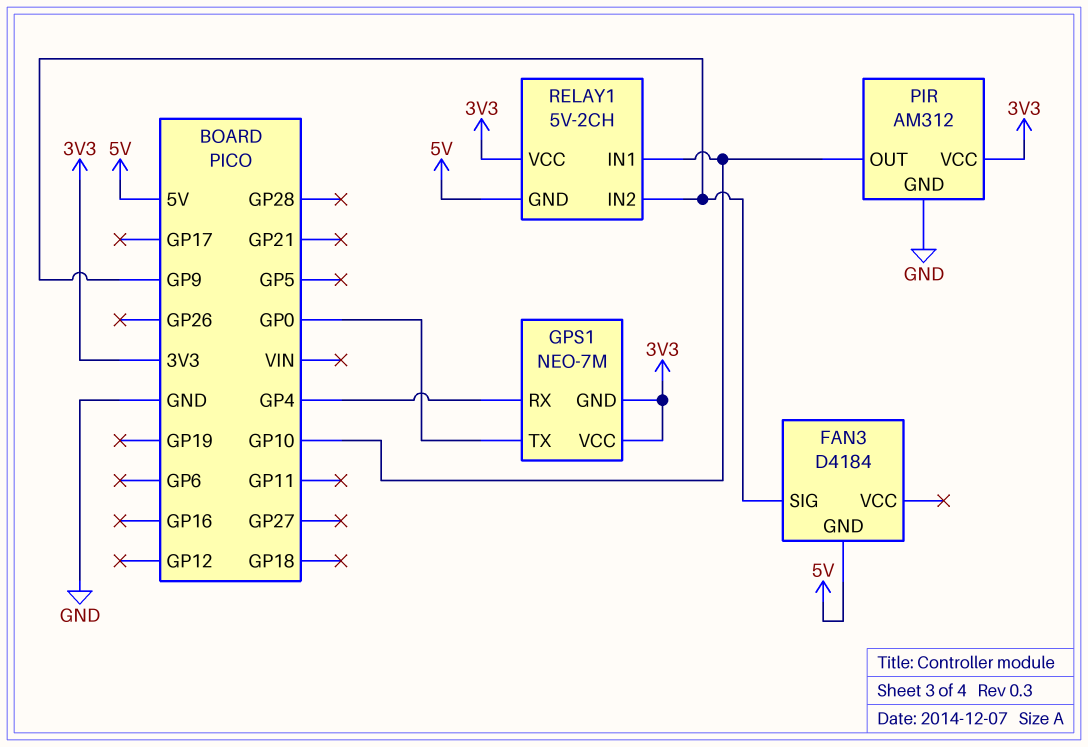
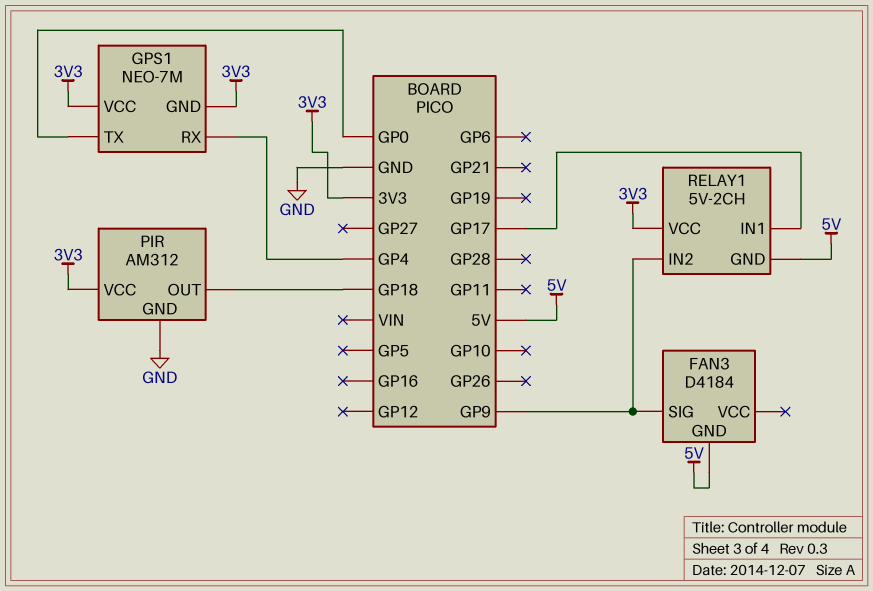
PIR pin OUT: GP10 -> GP18
RELAY1 pin IN1: GP10 -> GP17

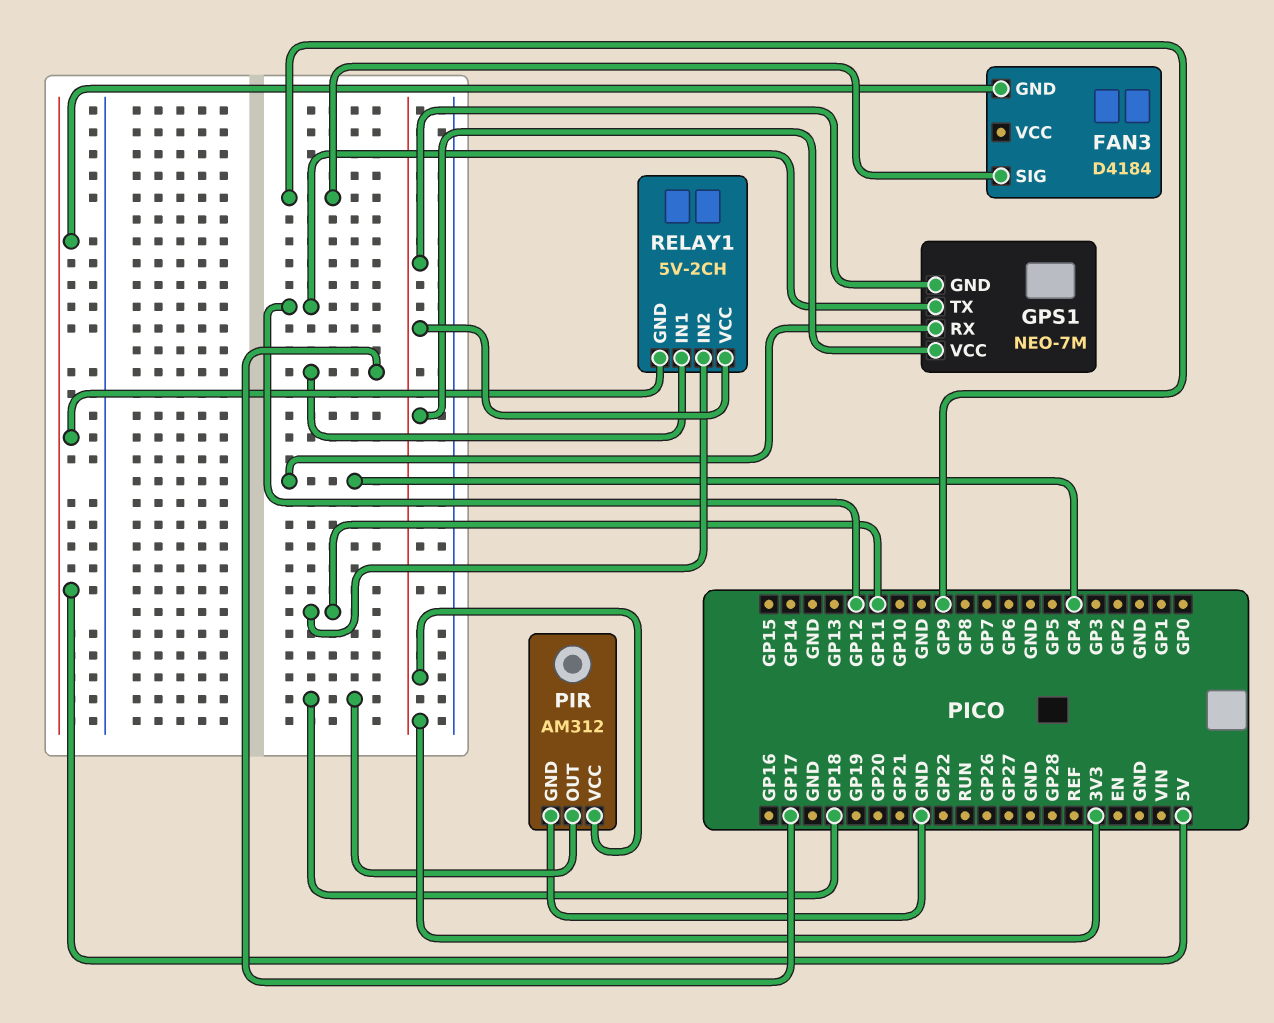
GPS1 pin TX: GP0 -> GP12
RELAY1 pin IN2: GP9 -> GP11

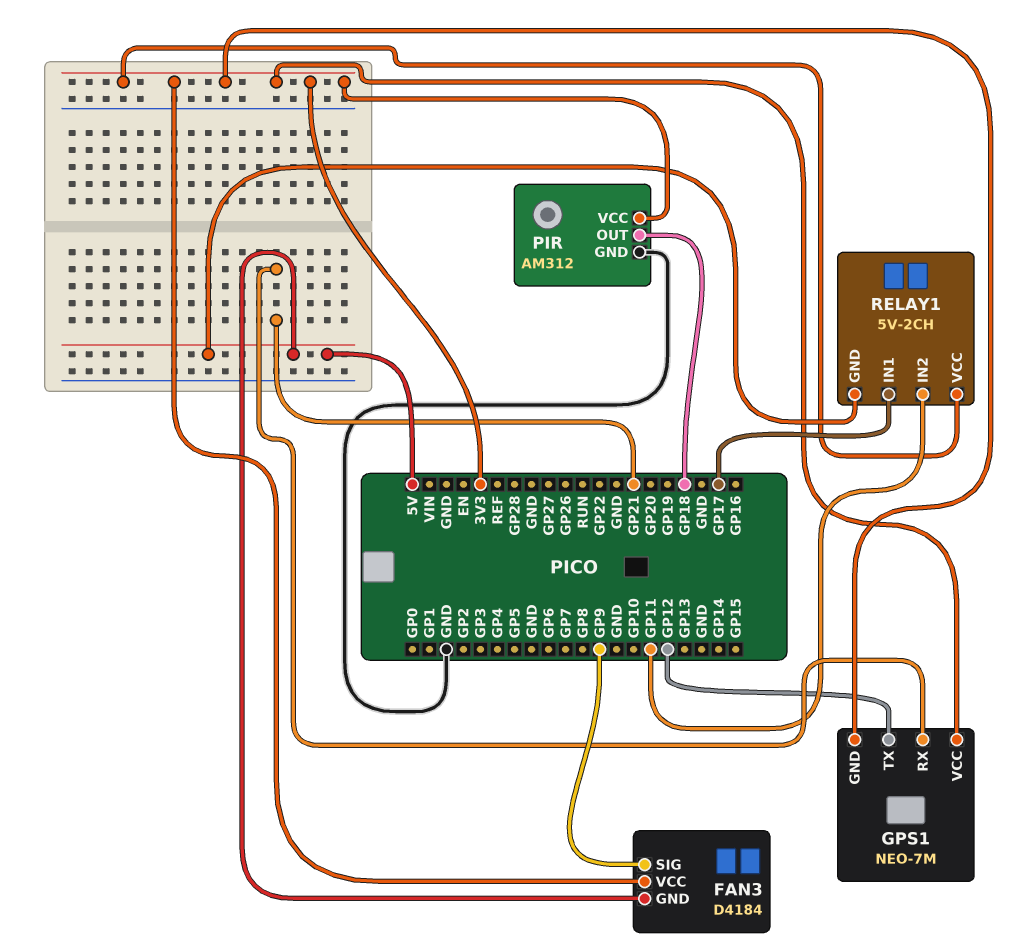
FAN3 pin VCC: none -> 3V3
GPS1 pin RX: GP4 -> GP21

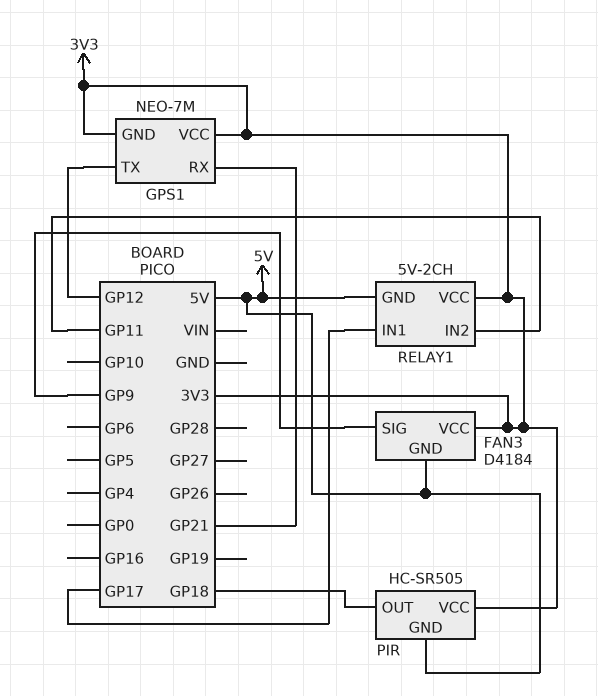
PIR: AM312 -> HC-SR505
PIR pin GND: GND -> 5V

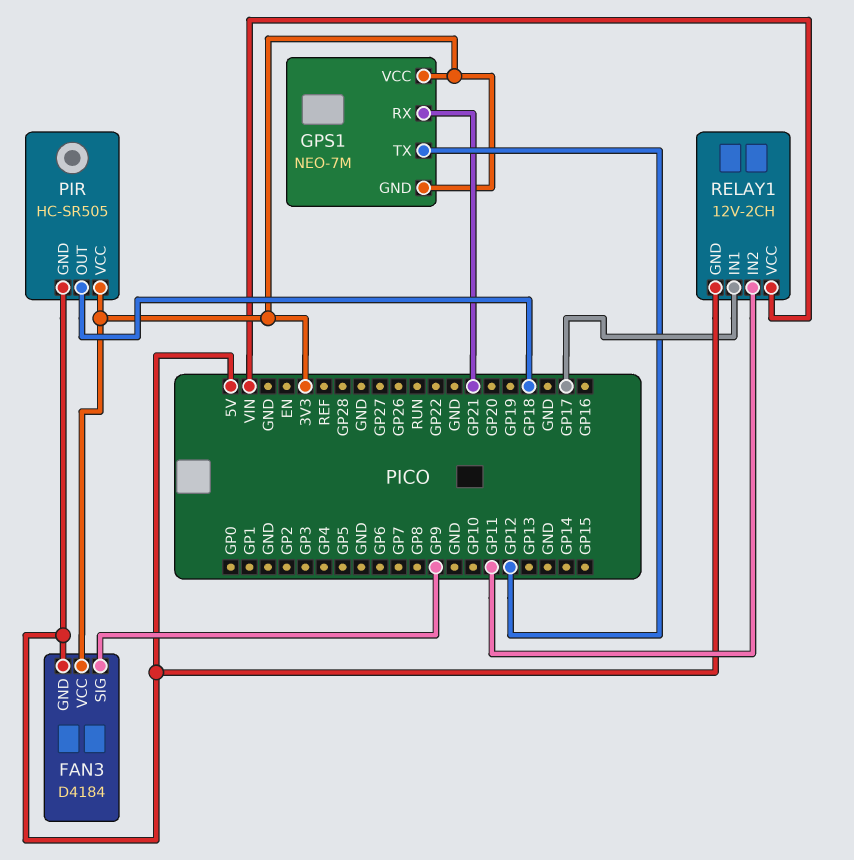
RELAY1: 5V-2CH -> 12V-2CH
RELAY1 pin VCC: 3V3 -> VIN

